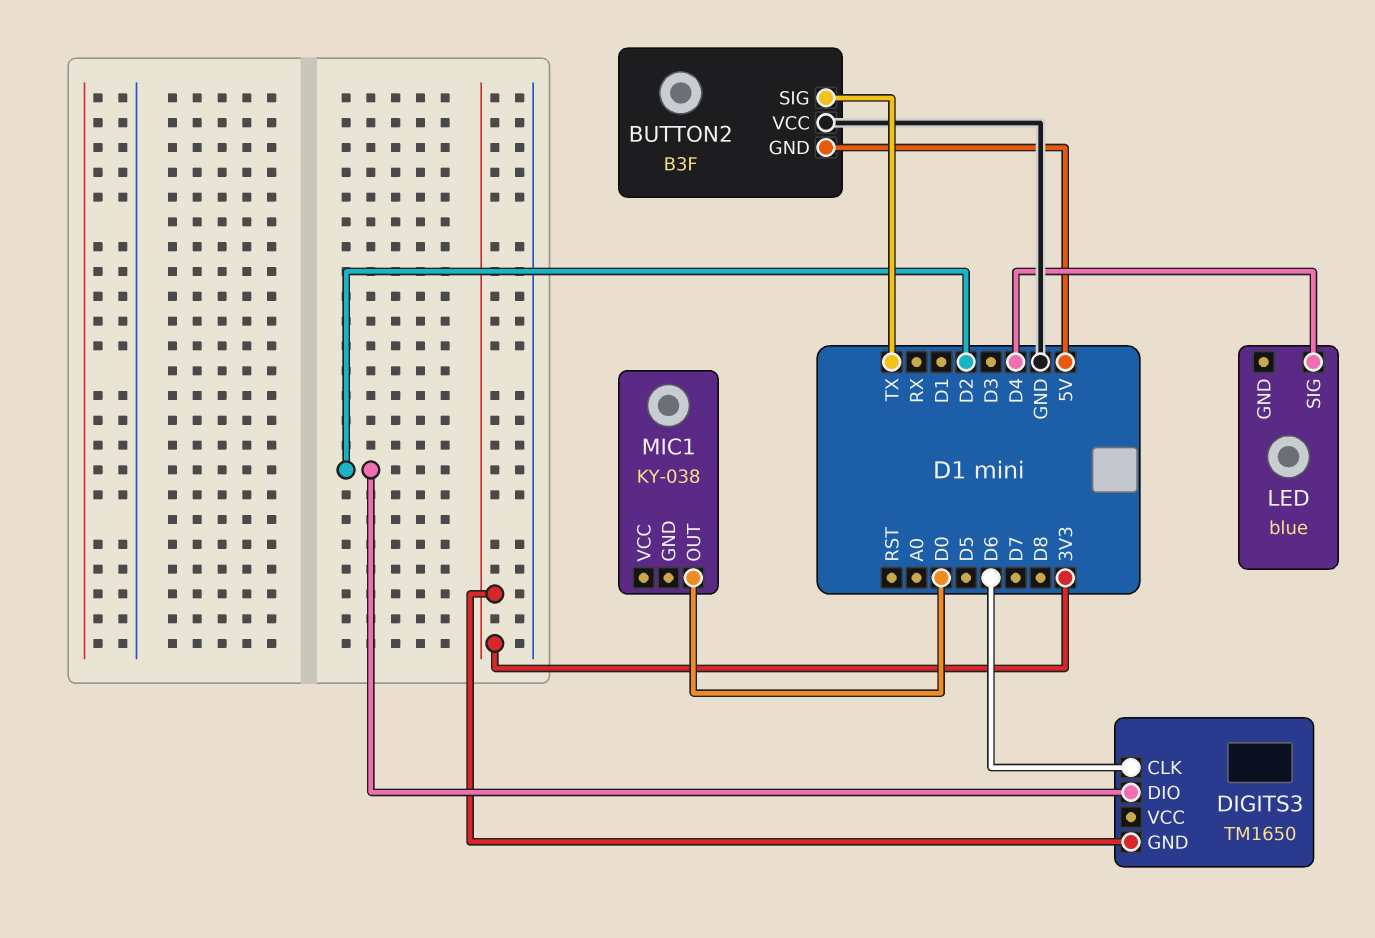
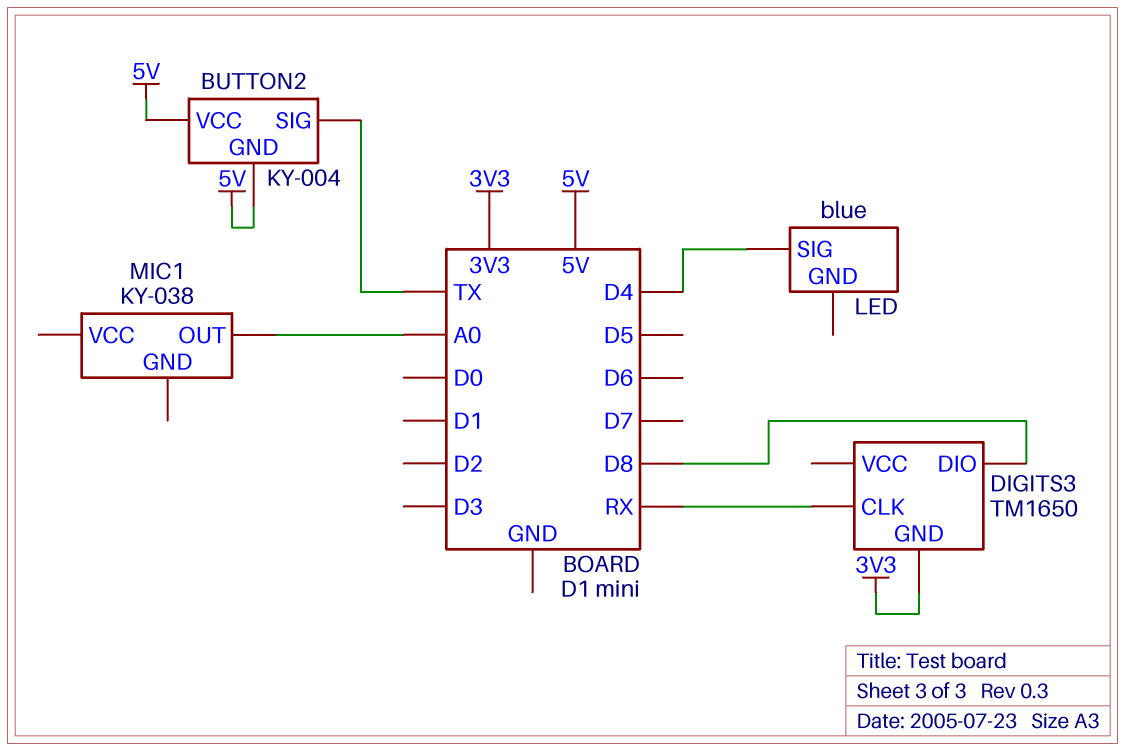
BUTTON2: B3F -> KY-004
BUTTON2 pin VCC: GND -> 5V
DIGITS3 pin CLK: D6 -> RX
DIGITS3 pin DIO: D2 -> D8
MIC1 pin OUT: D0 -> A0

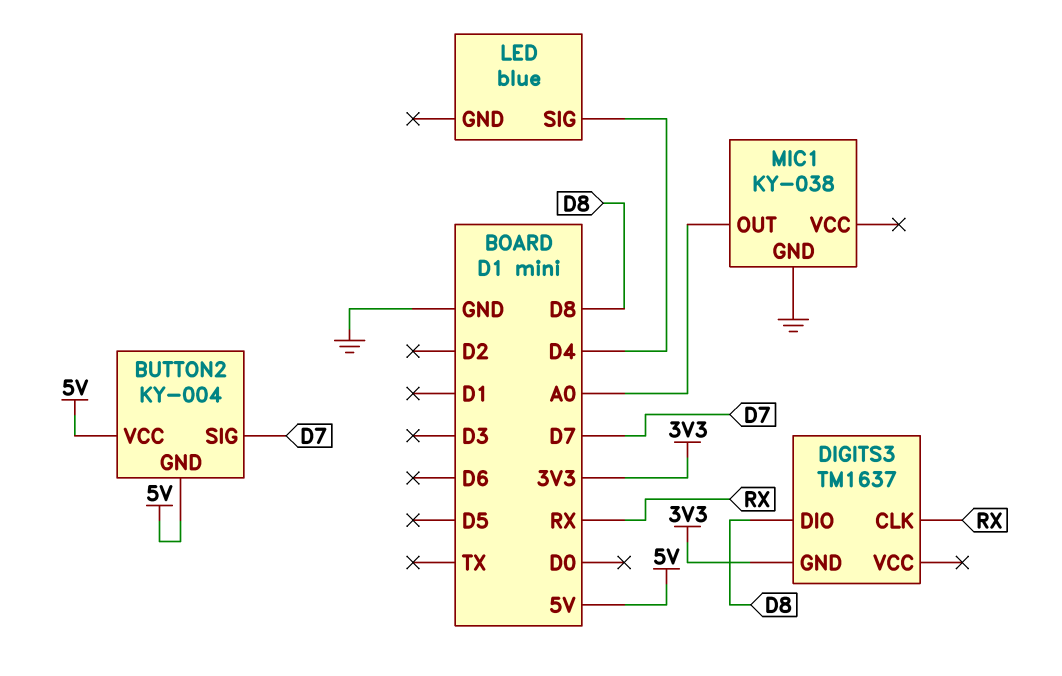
BUTTON2 pin SIG: TX -> D7
DIGITS3: TM1650 -> TM1637
MIC1 pin GND: none -> GND

